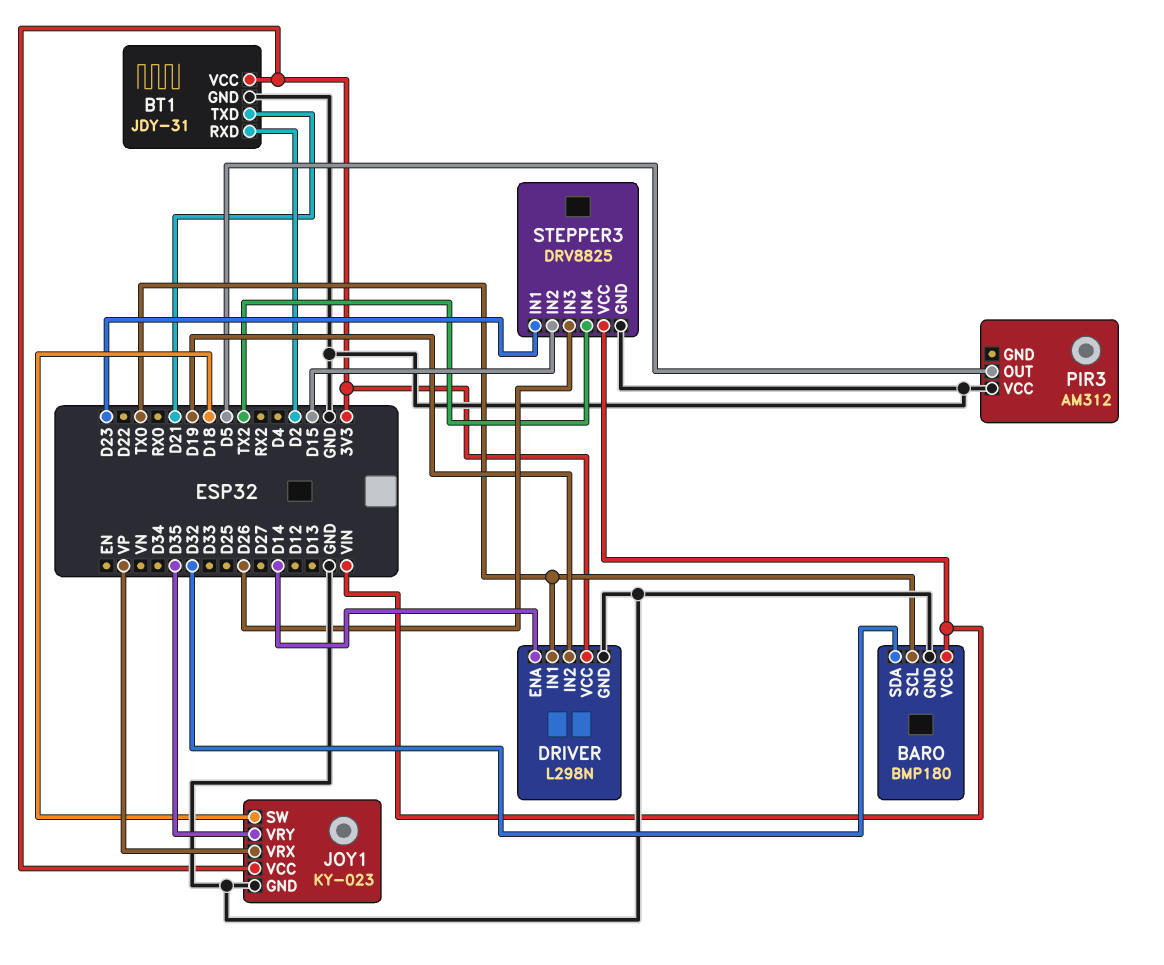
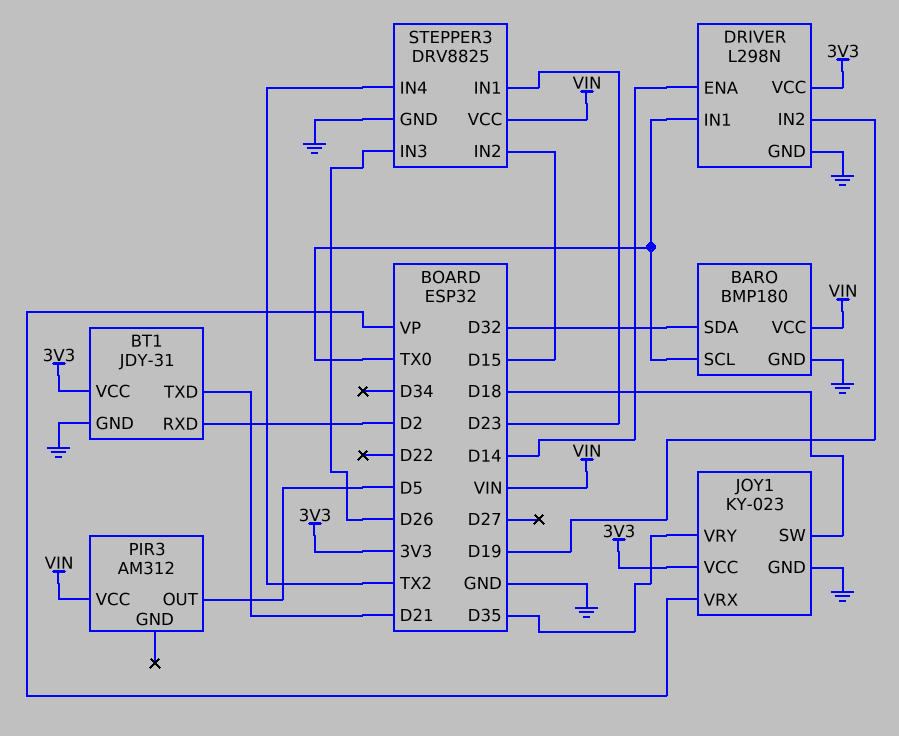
PIR3 pin VCC: GND -> VIN

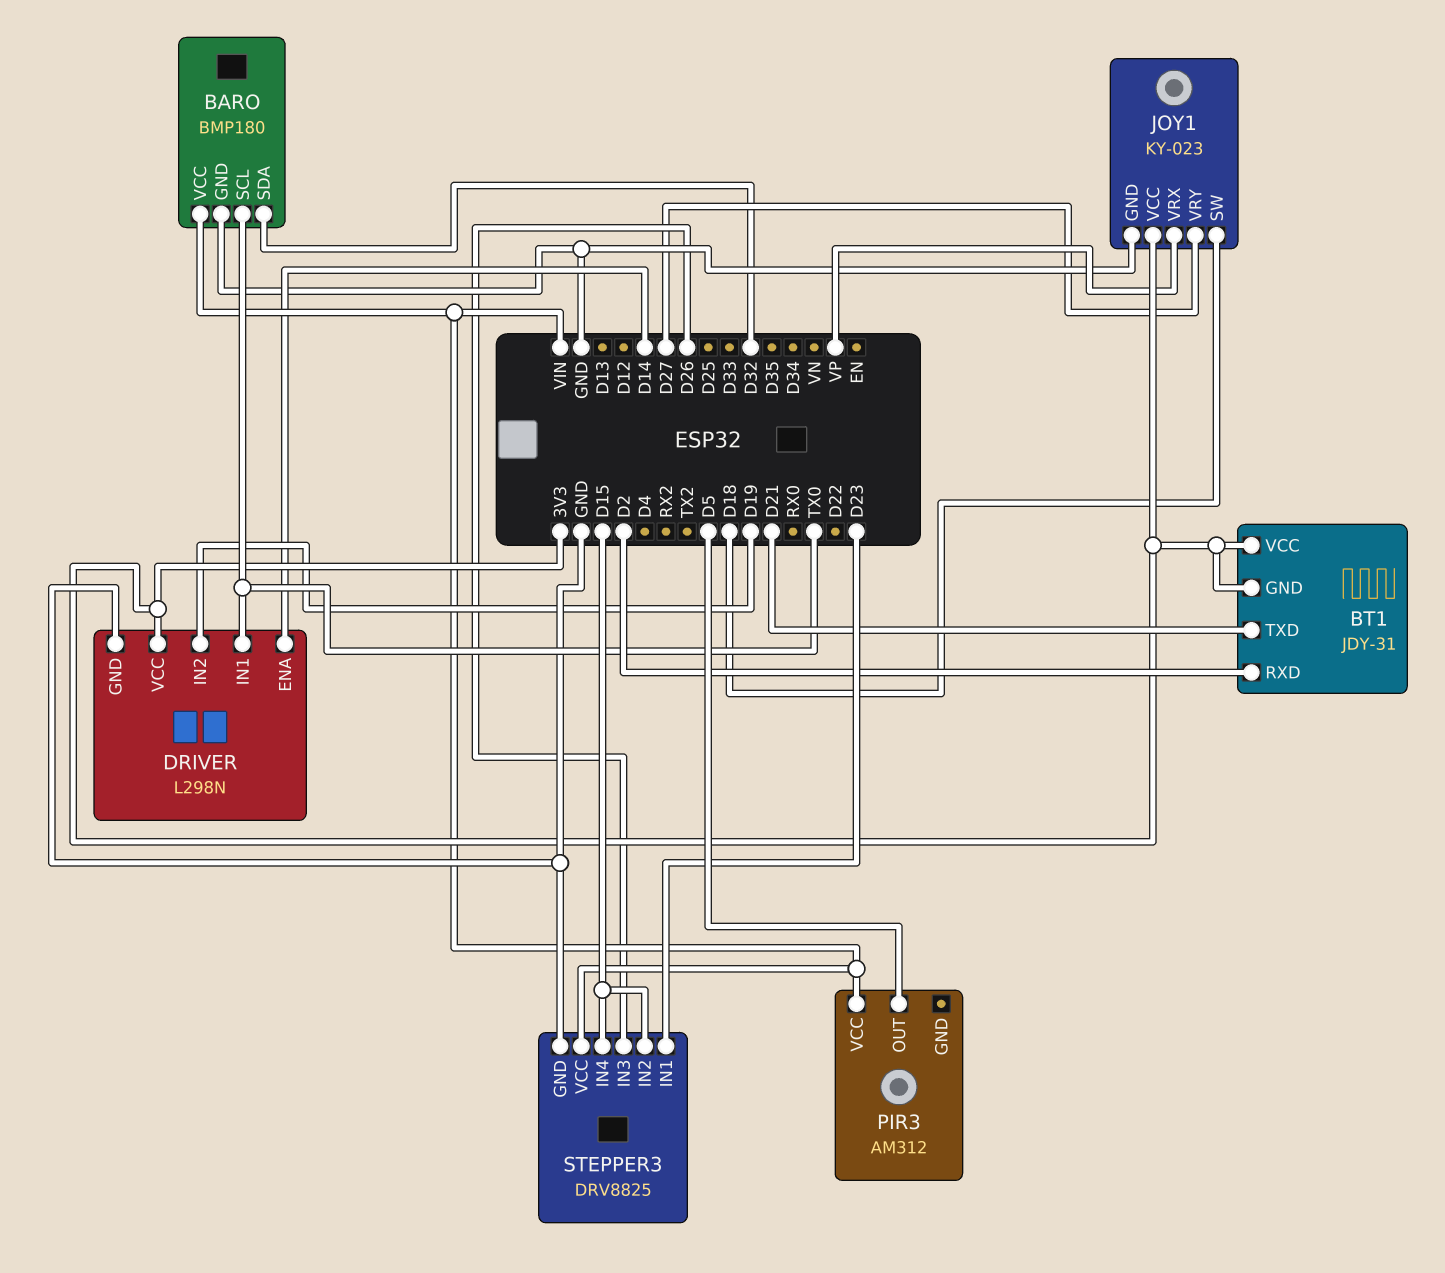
BT1 pin GND: GND -> 3V3
JOY1 pin VRY: D35 -> D27
STEPPER3 pin IN4: TX2 -> D15

